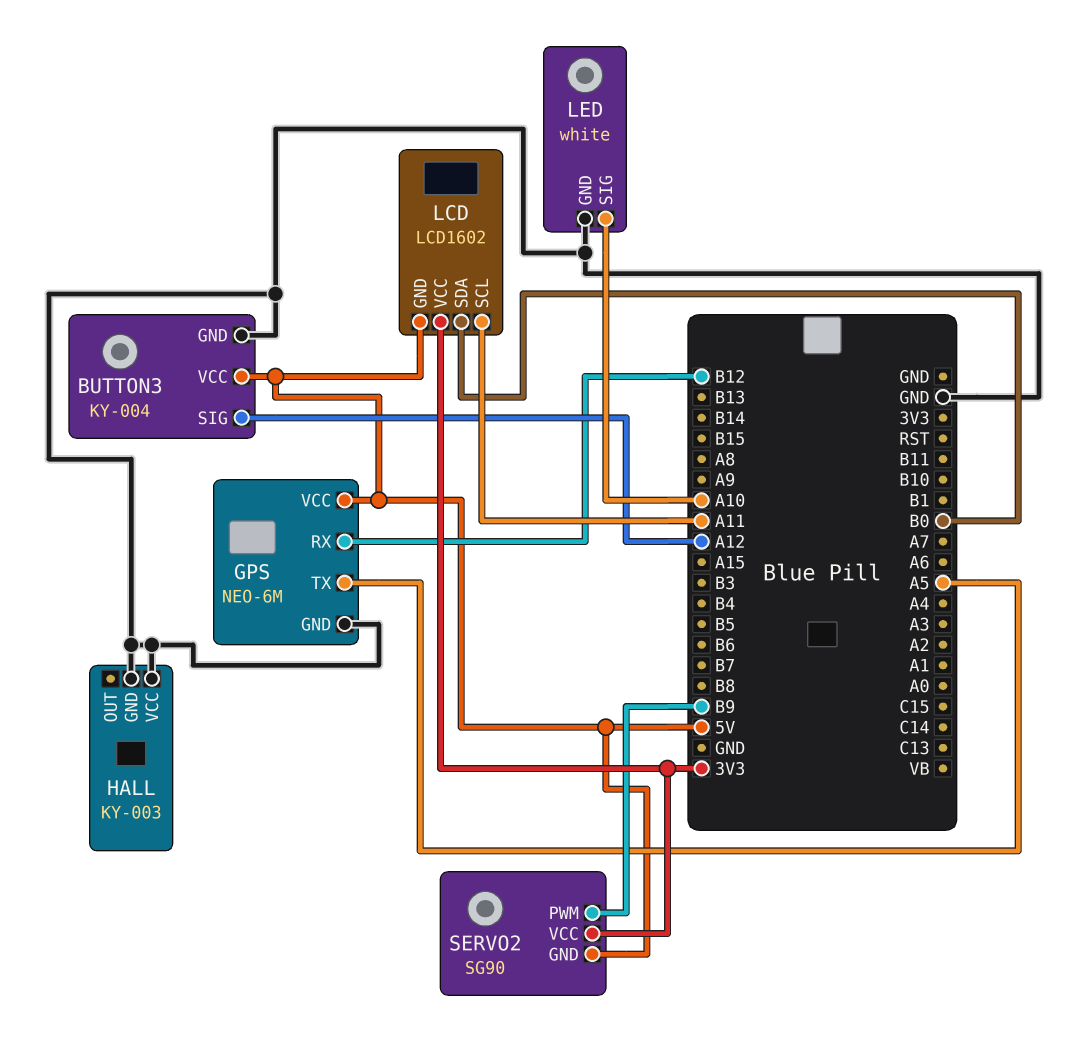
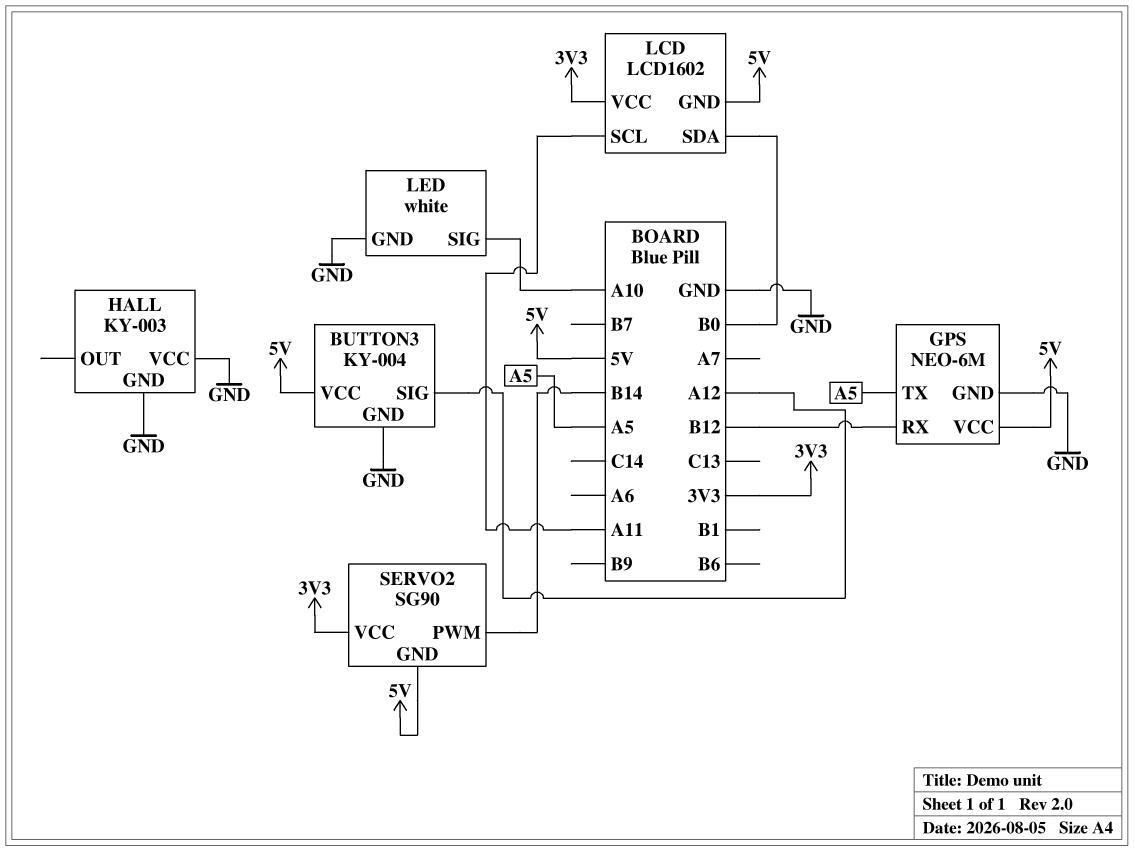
SERVO2 pin PWM: B9 -> B14

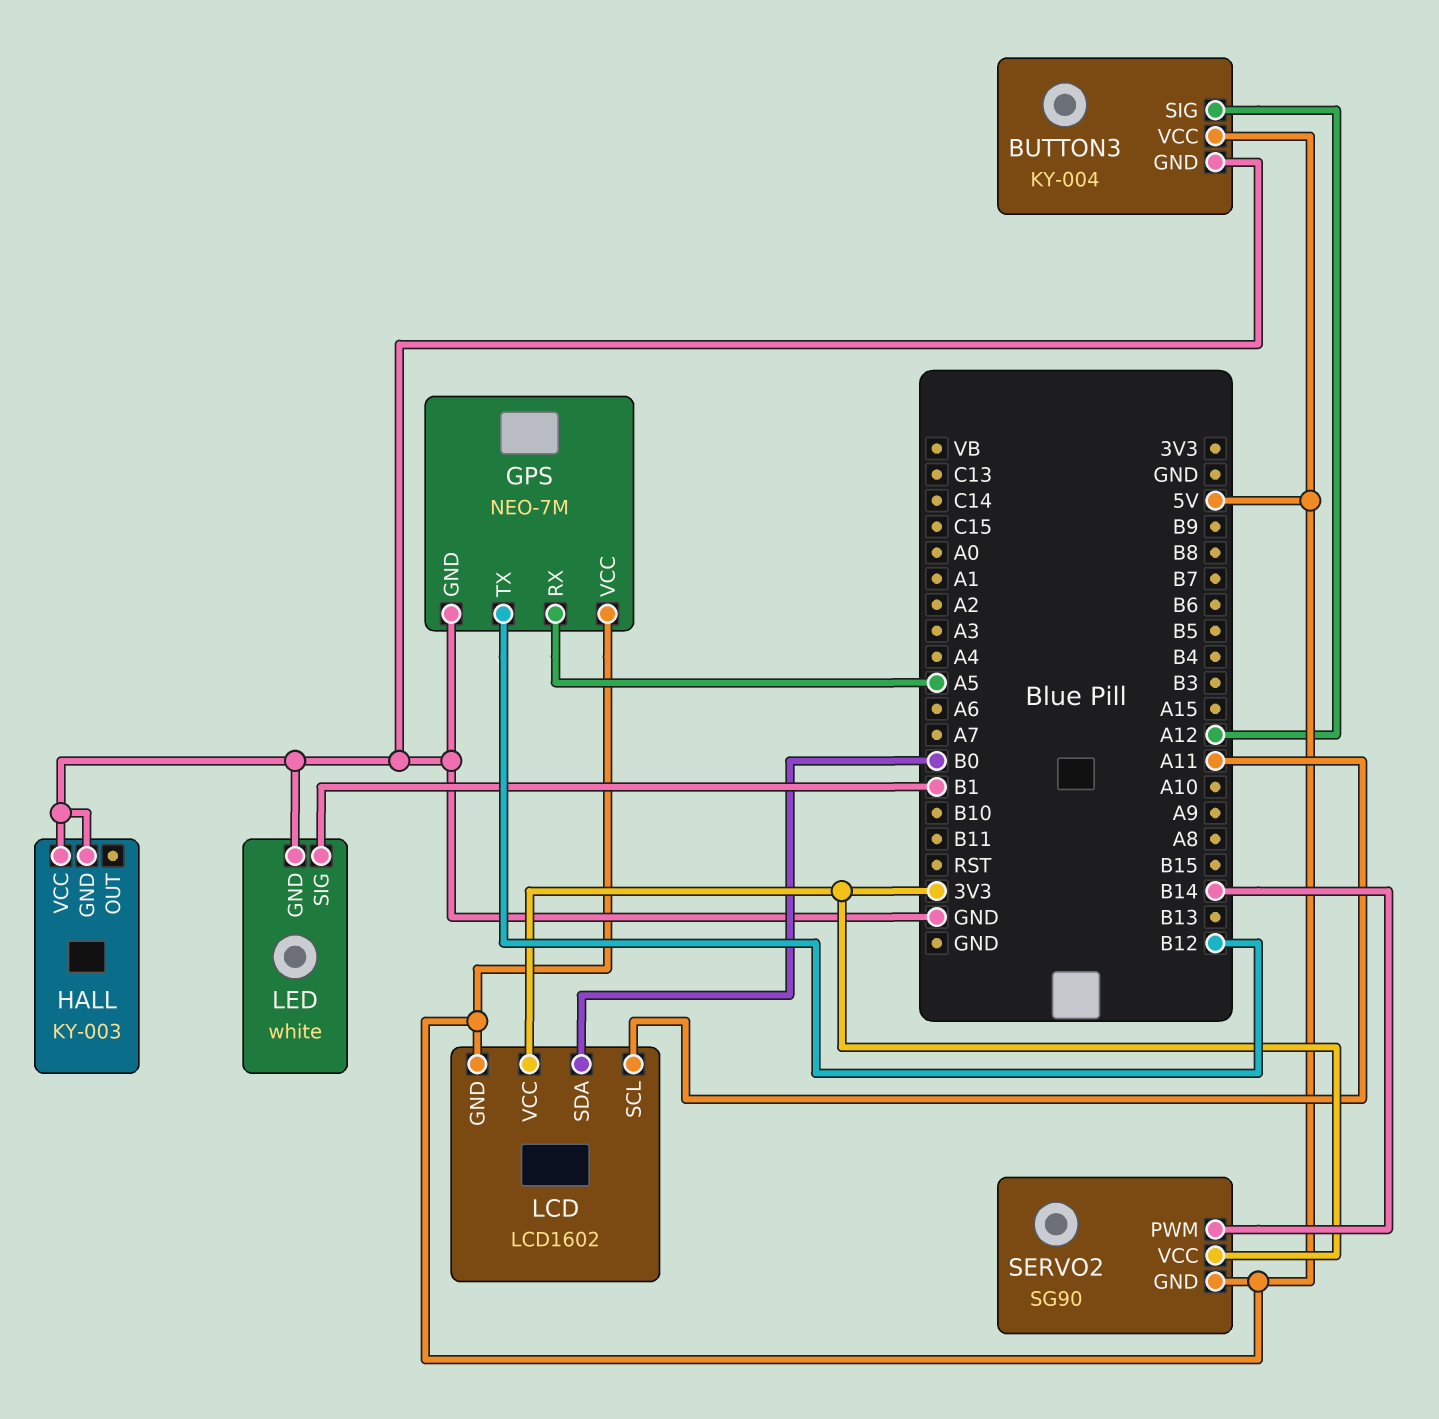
GPS: NEO-6M -> NEO-7M
GPS pin RX: B12 -> A5
GPS pin TX: A5 -> B12
LED pin SIG: A10 -> B1

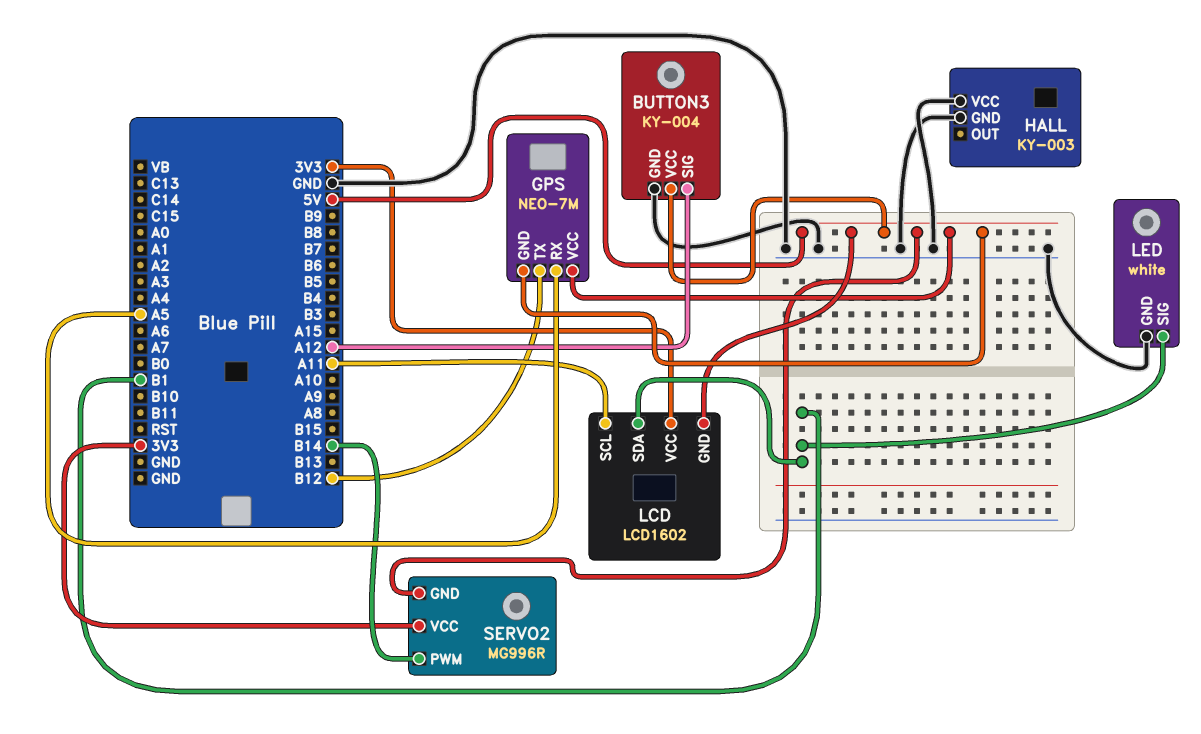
GPS pin GND: GND -> 5V
LCD pin SDA: B0 -> B1
SERVO2: SG90 -> MG996R

